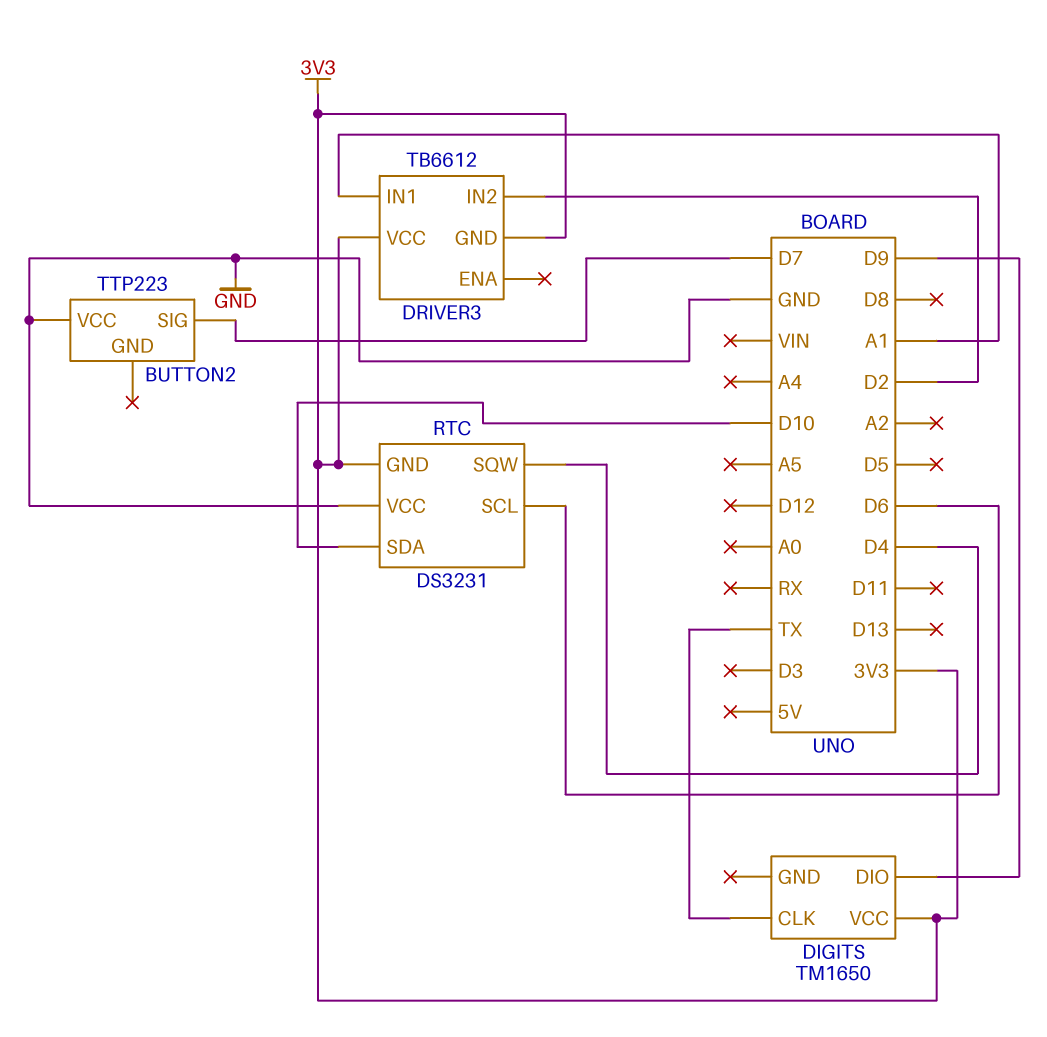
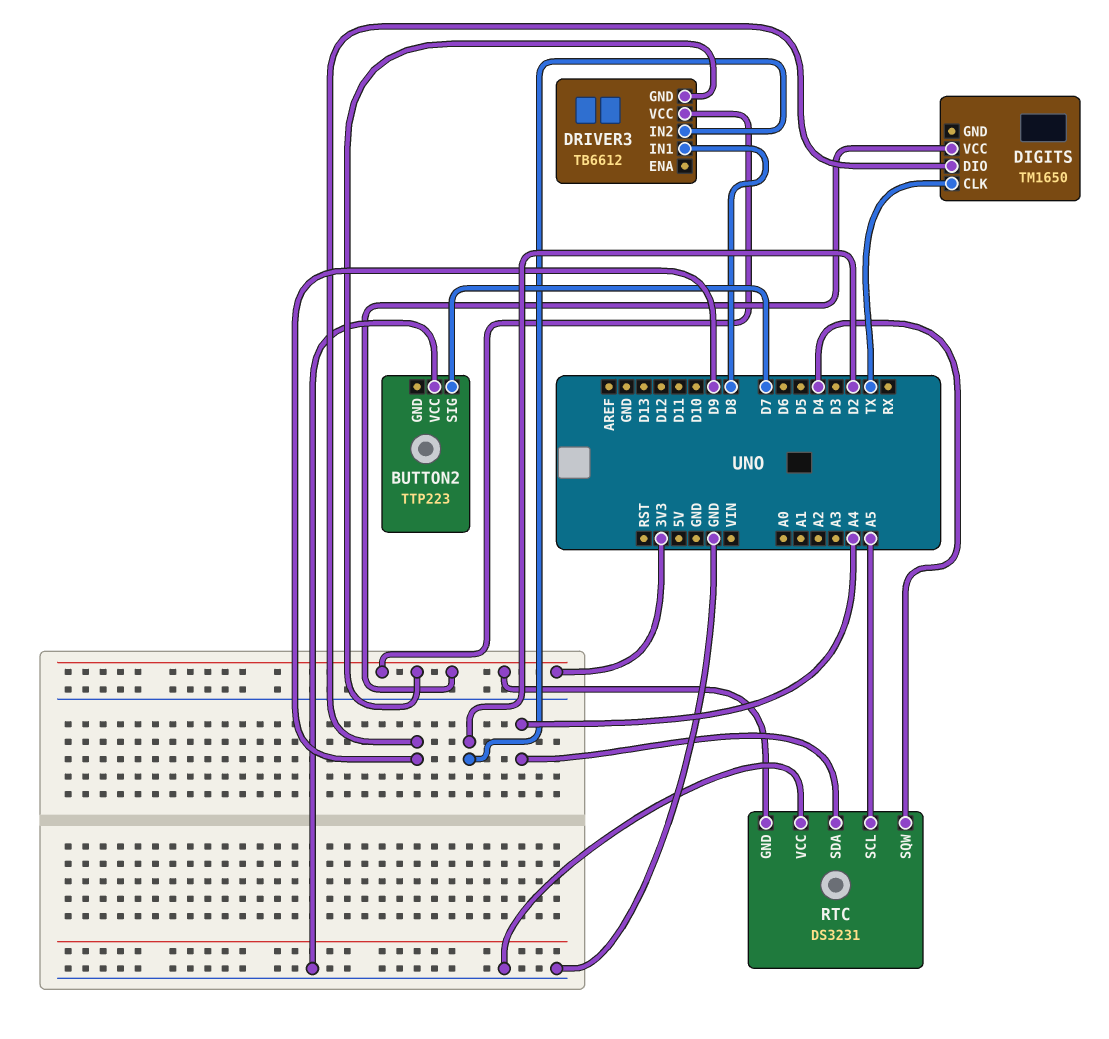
DRIVER3 pin IN1: A1 -> D8
RTC pin SCL: D6 -> A5
RTC pin SDA: D10 -> A4

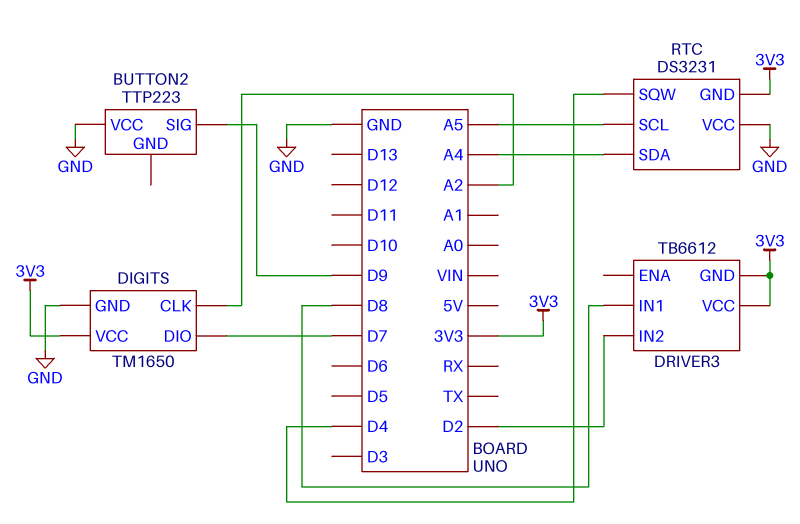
BUTTON2 pin SIG: D7 -> D9
DIGITS pin CLK: TX -> A2
DIGITS pin DIO: D9 -> D7
DIGITS pin GND: none -> GND

